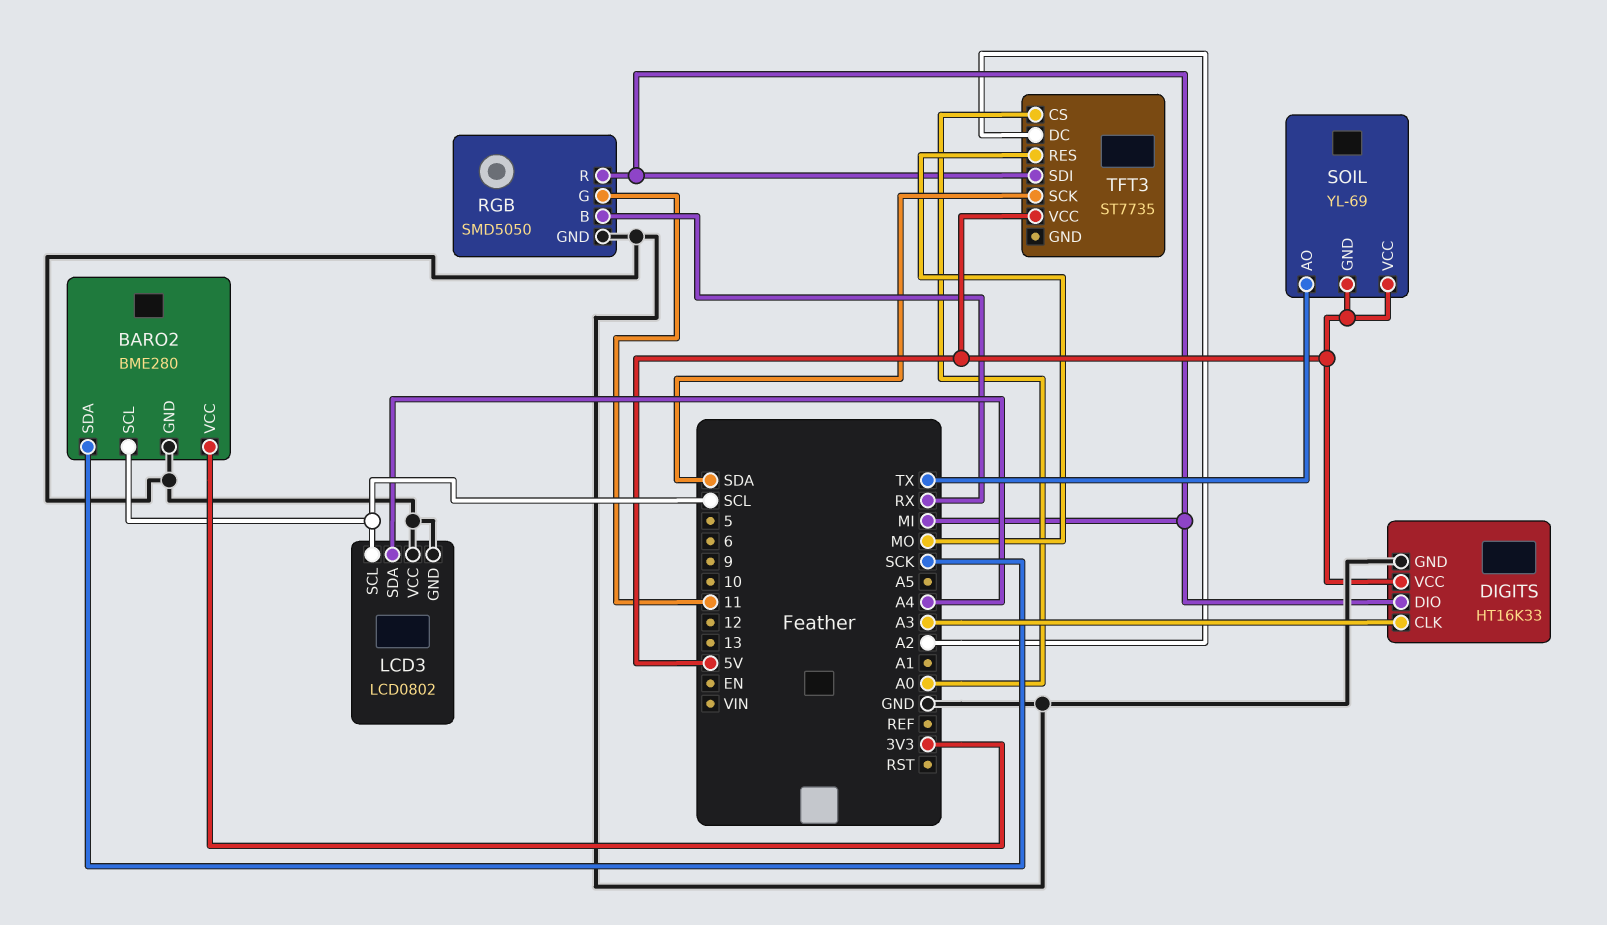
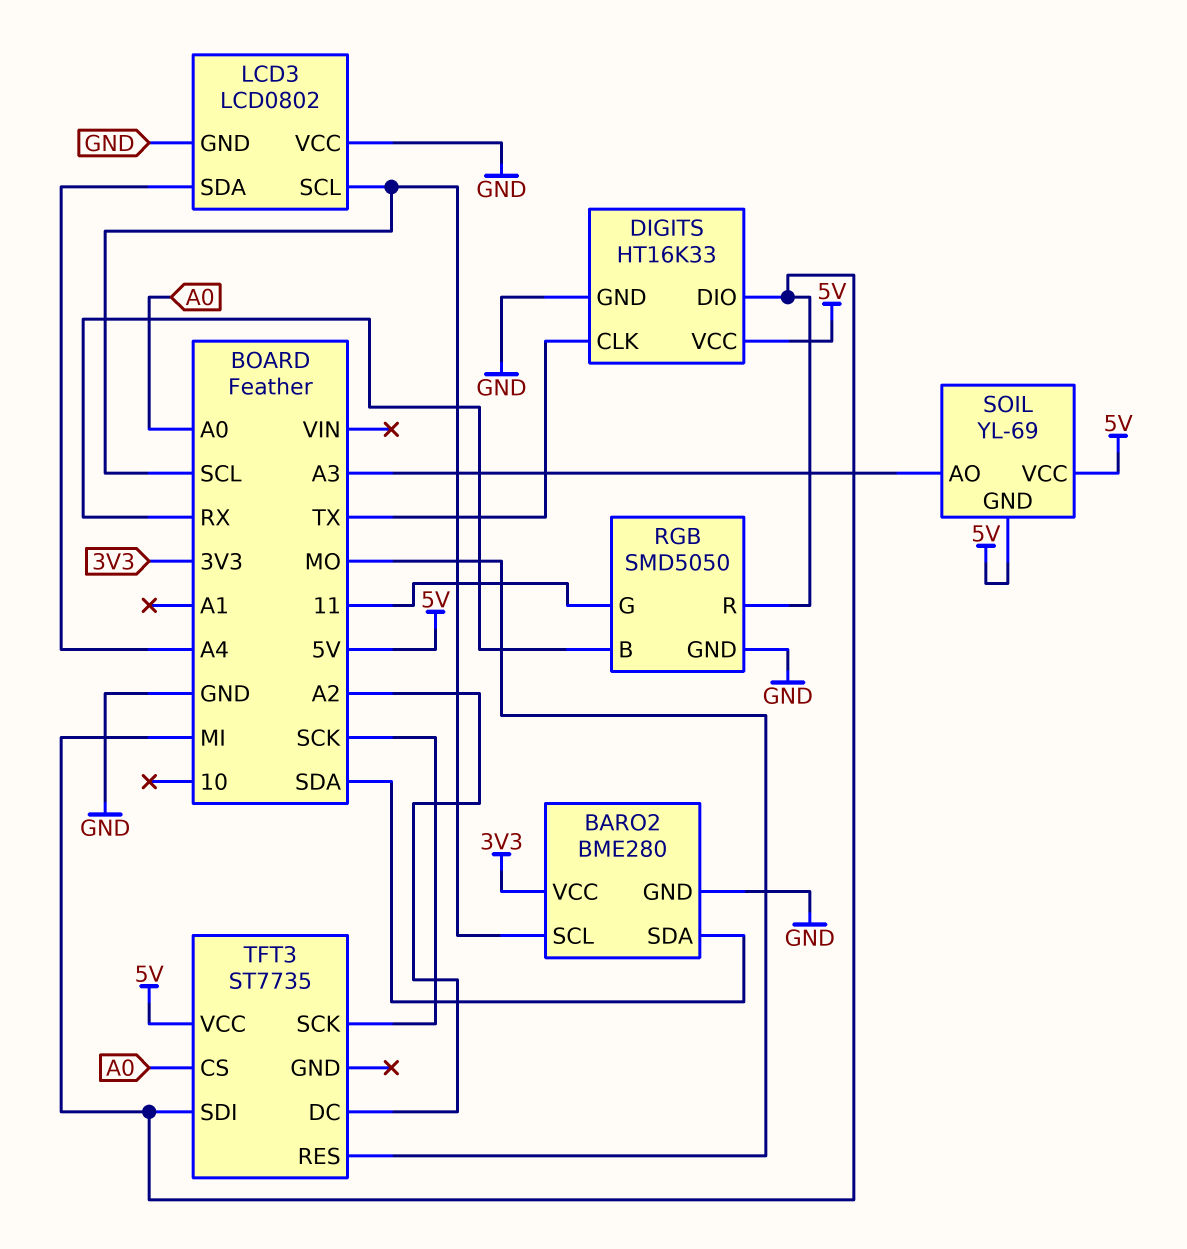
BARO2 pin SDA: SCK -> SDA
DIGITS pin CLK: A3 -> TX
SOIL pin AO: TX -> A3
TFT3 pin SCK: SDA -> SCK

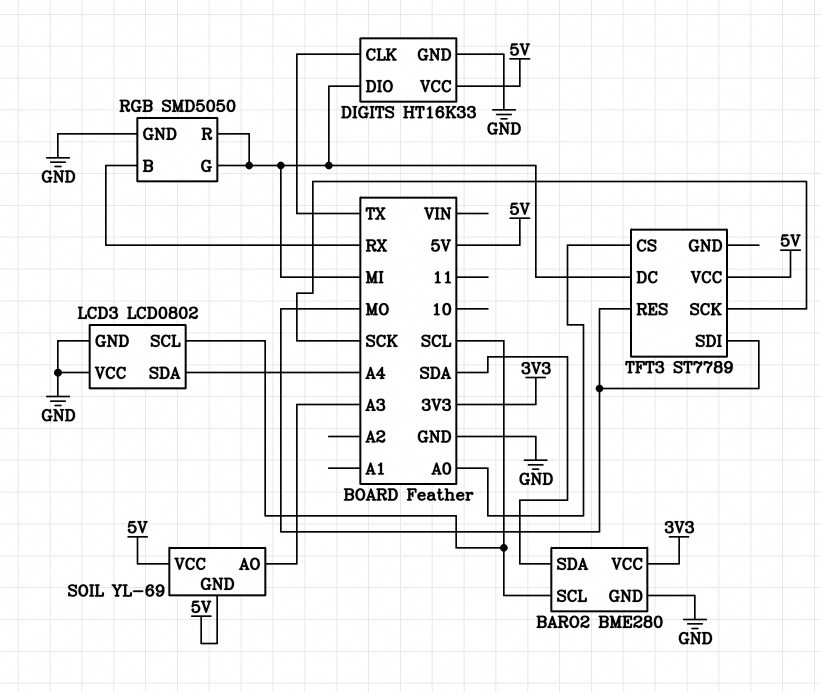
RGB pin G: 11 -> MI
TFT3: ST7735 -> ST7789
TFT3 pin DC: A2 -> MI
TFT3 pin SDI: MI -> MO

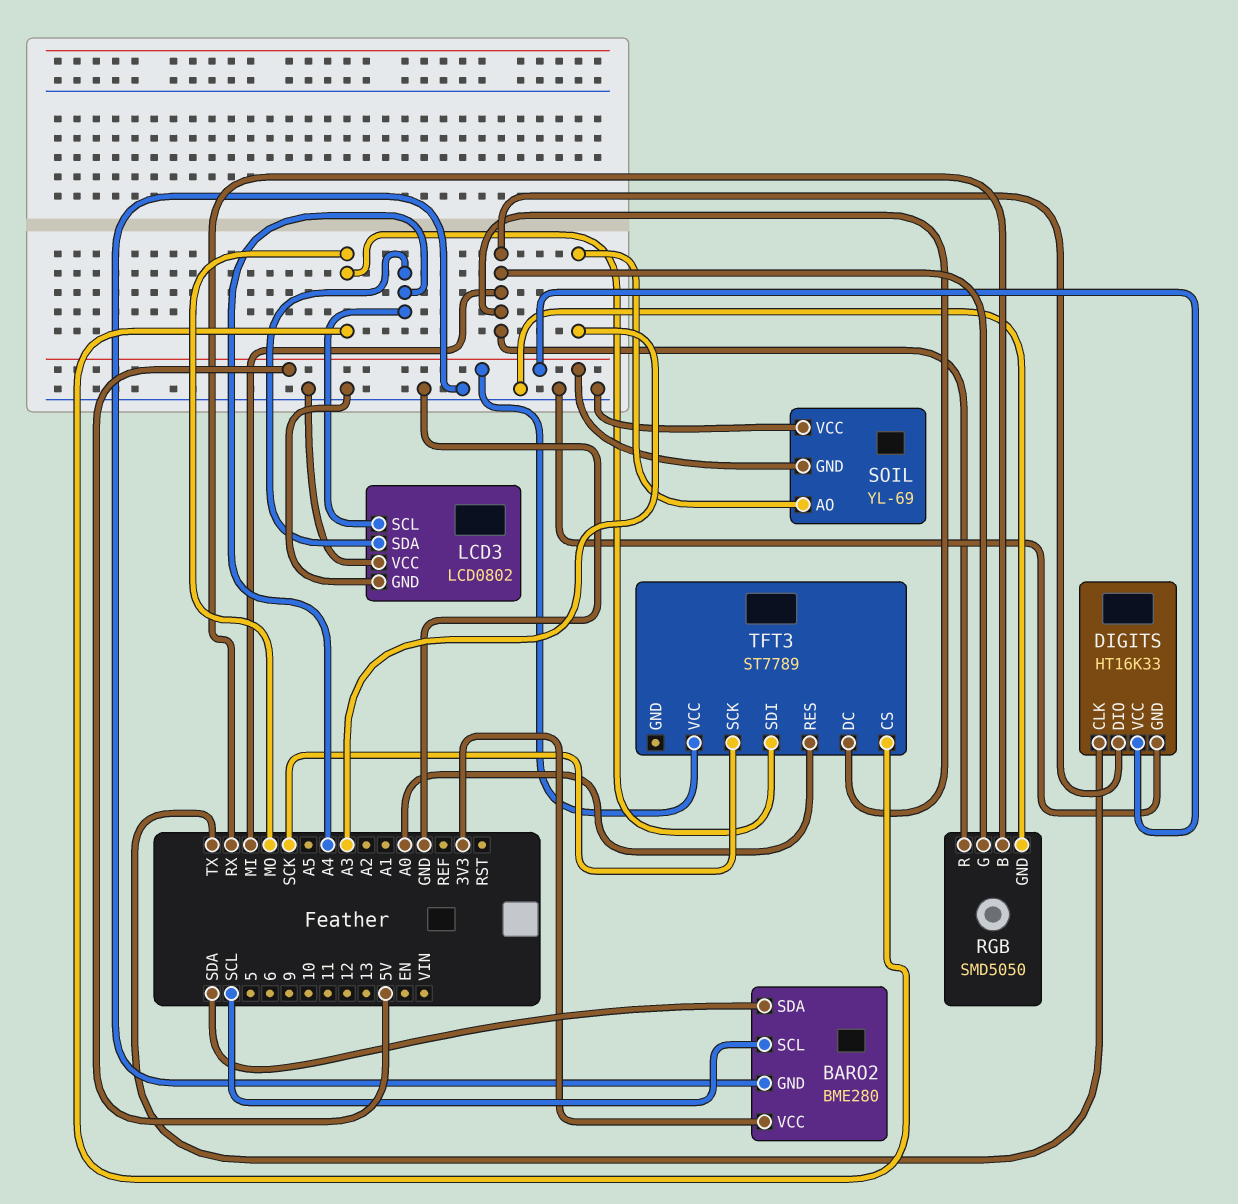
LCD3 pin SCL: SCL -> A4
SOIL pin VCC: 5V -> GND
TFT3 pin CS: A0 -> MO
TFT3 pin RES: MO -> A0

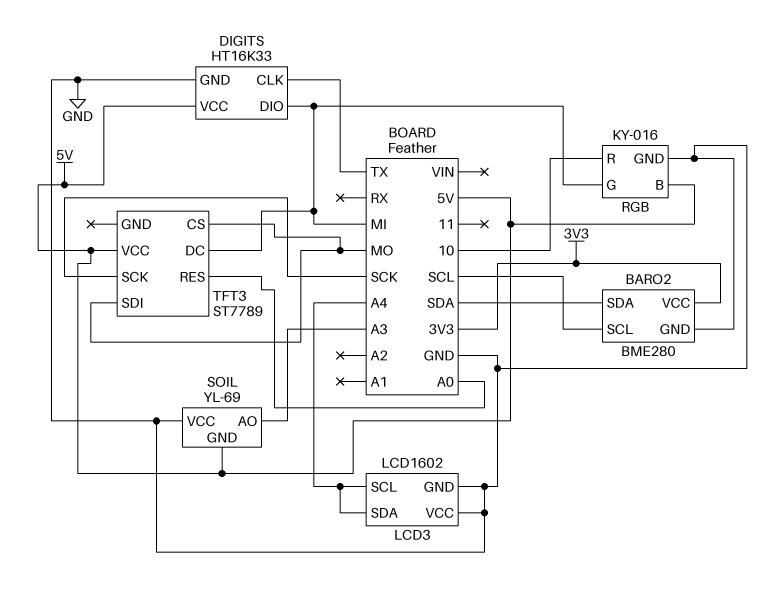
LCD3: LCD0802 -> LCD1602
RGB: SMD5050 -> KY-016
RGB pin B: RX -> 5V
RGB pin R: MI -> 10

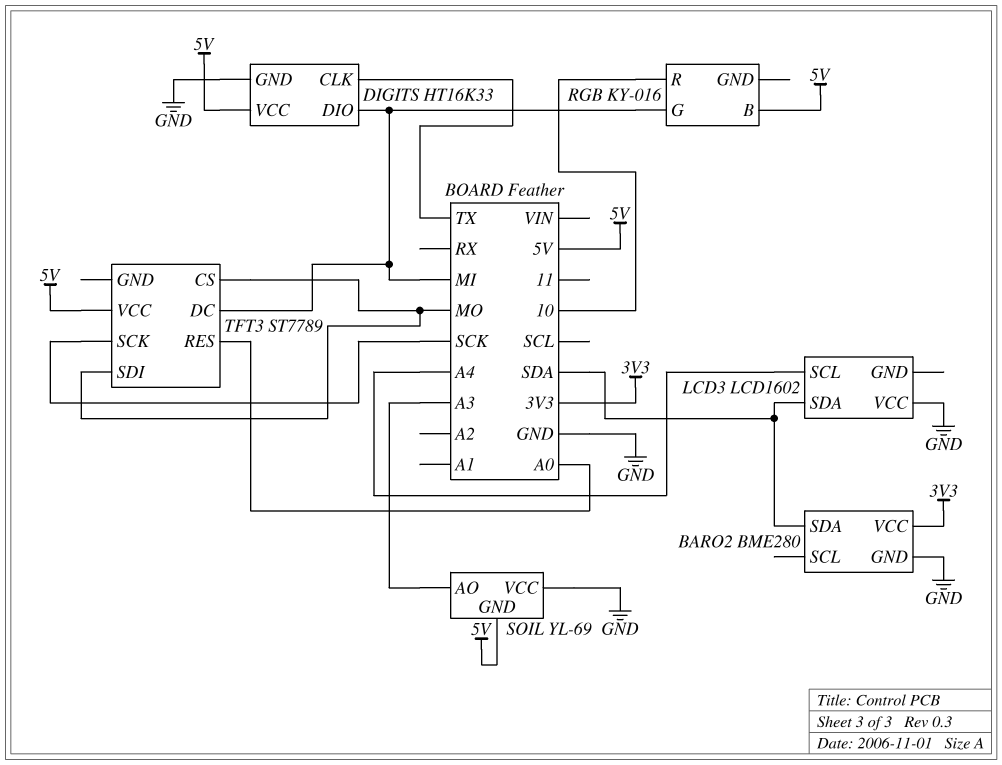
BARO2 pin SCL: SCL -> none
LCD3 pin GND: GND -> none
LCD3 pin SDA: A4 -> SDA
RGB pin GND: GND -> none

